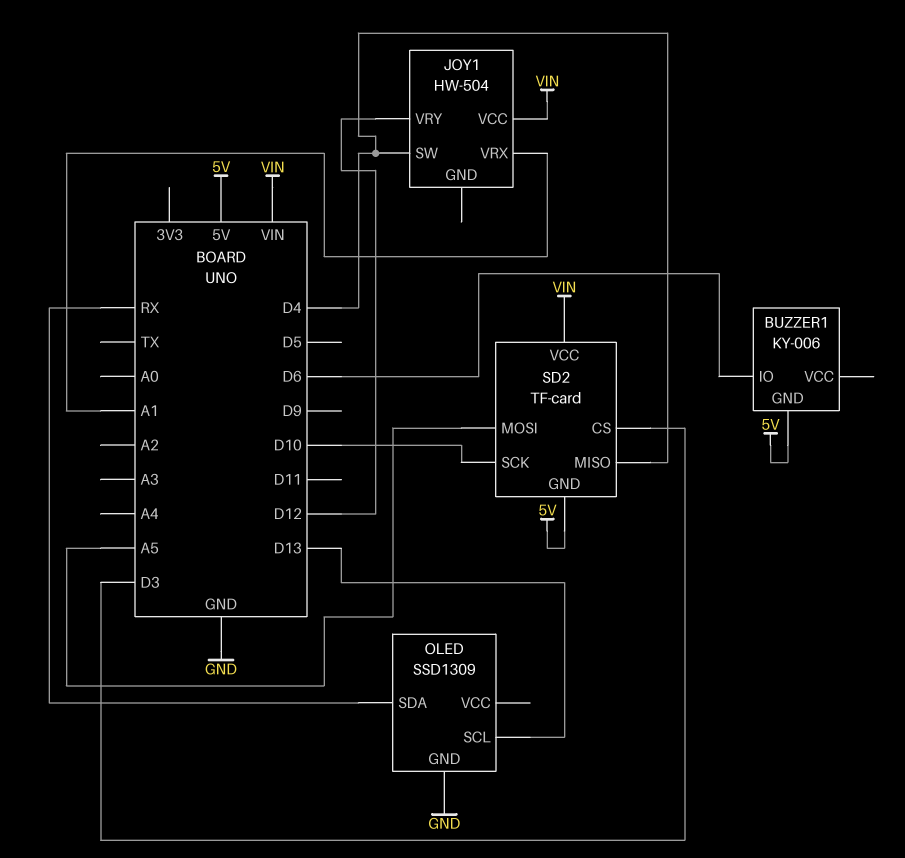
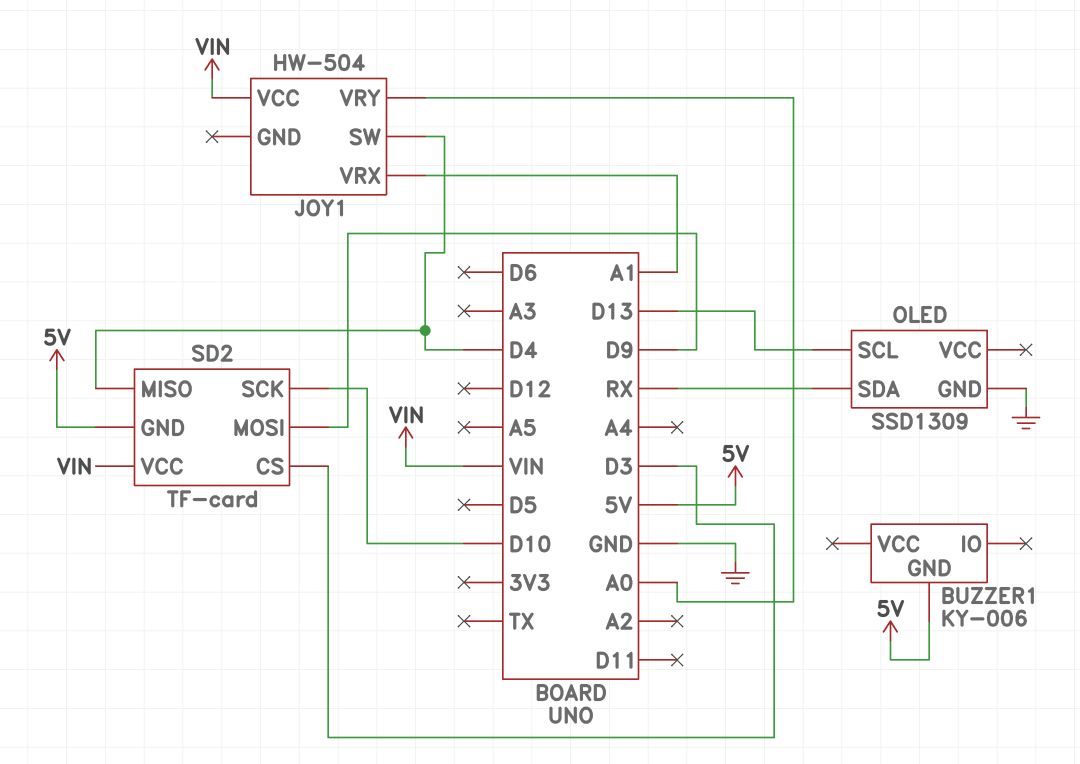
BUZZER1 pin IO: D6 -> none
JOY1 pin VRY: D12 -> A0
SD2 pin MOSI: A5 -> D9

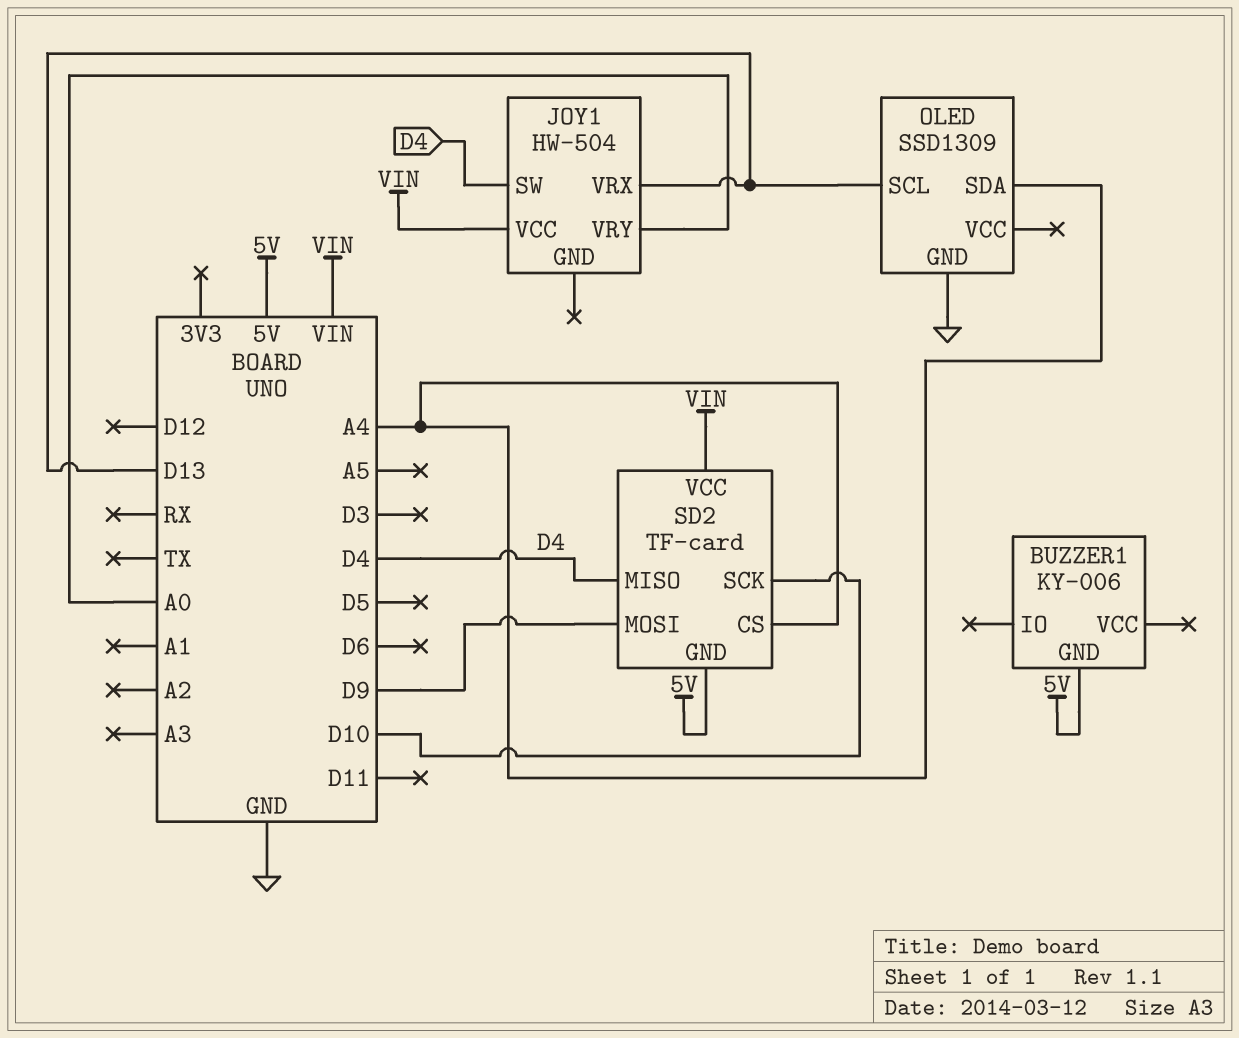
JOY1 pin VRX: A1 -> D13
OLED pin SDA: RX -> A4
SD2 pin CS: D3 -> A4

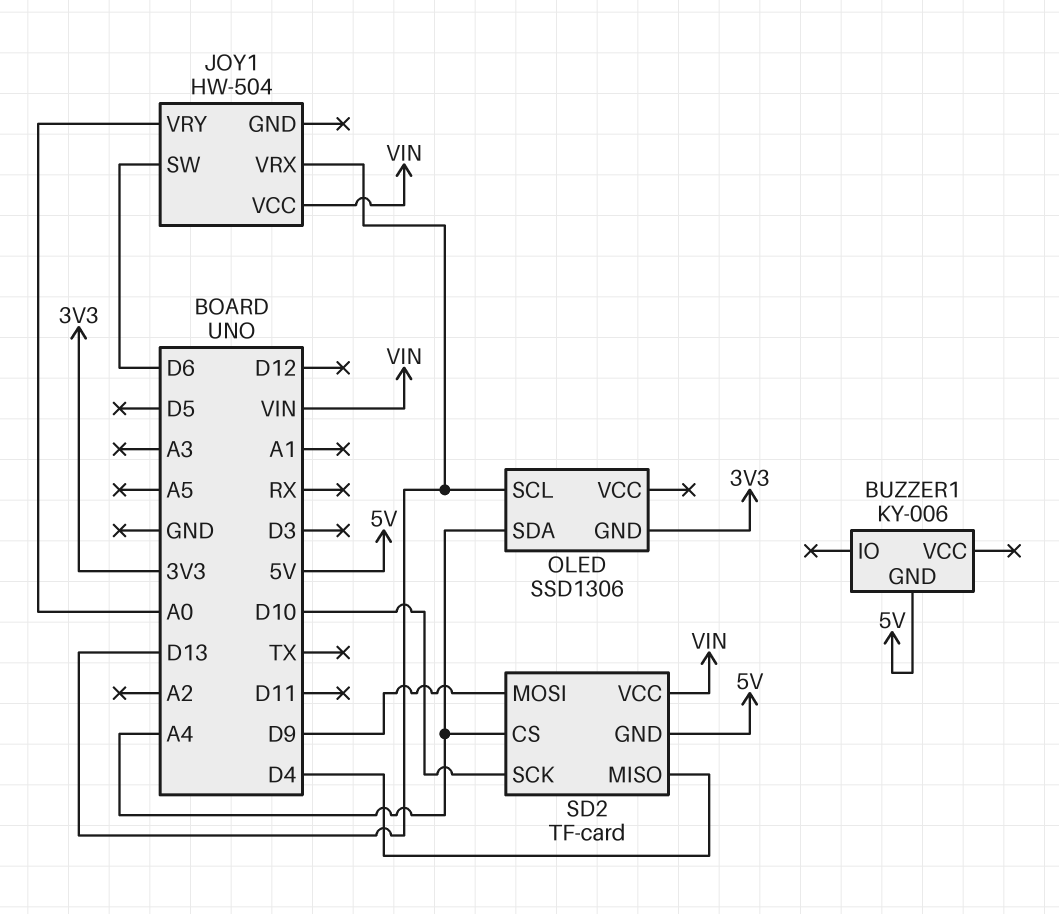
JOY1 pin SW: D4 -> D6
OLED: SSD1309 -> SSD1306
OLED pin GND: GND -> 3V3

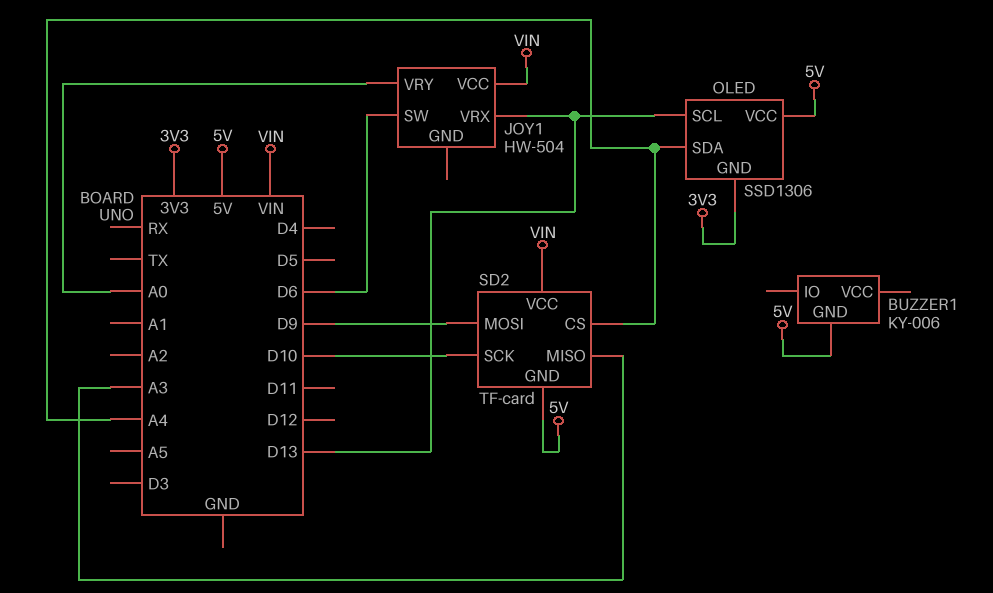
OLED pin VCC: none -> 5V
SD2 pin MISO: D4 -> A3

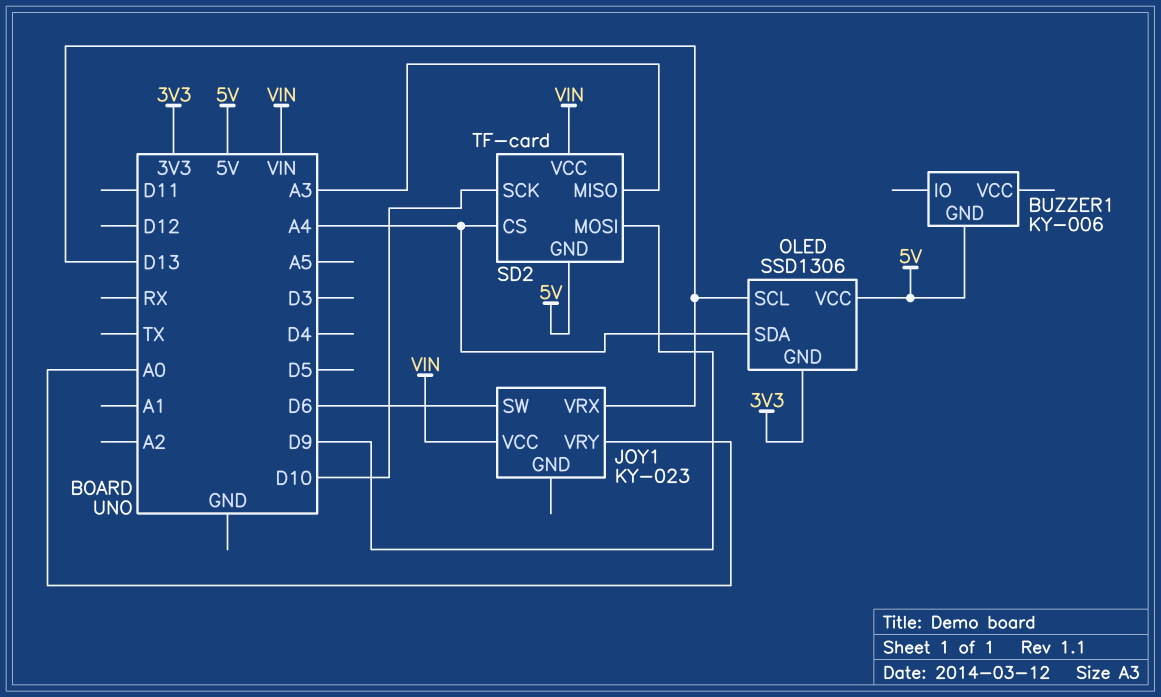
JOY1: HW-504 -> KY-023

